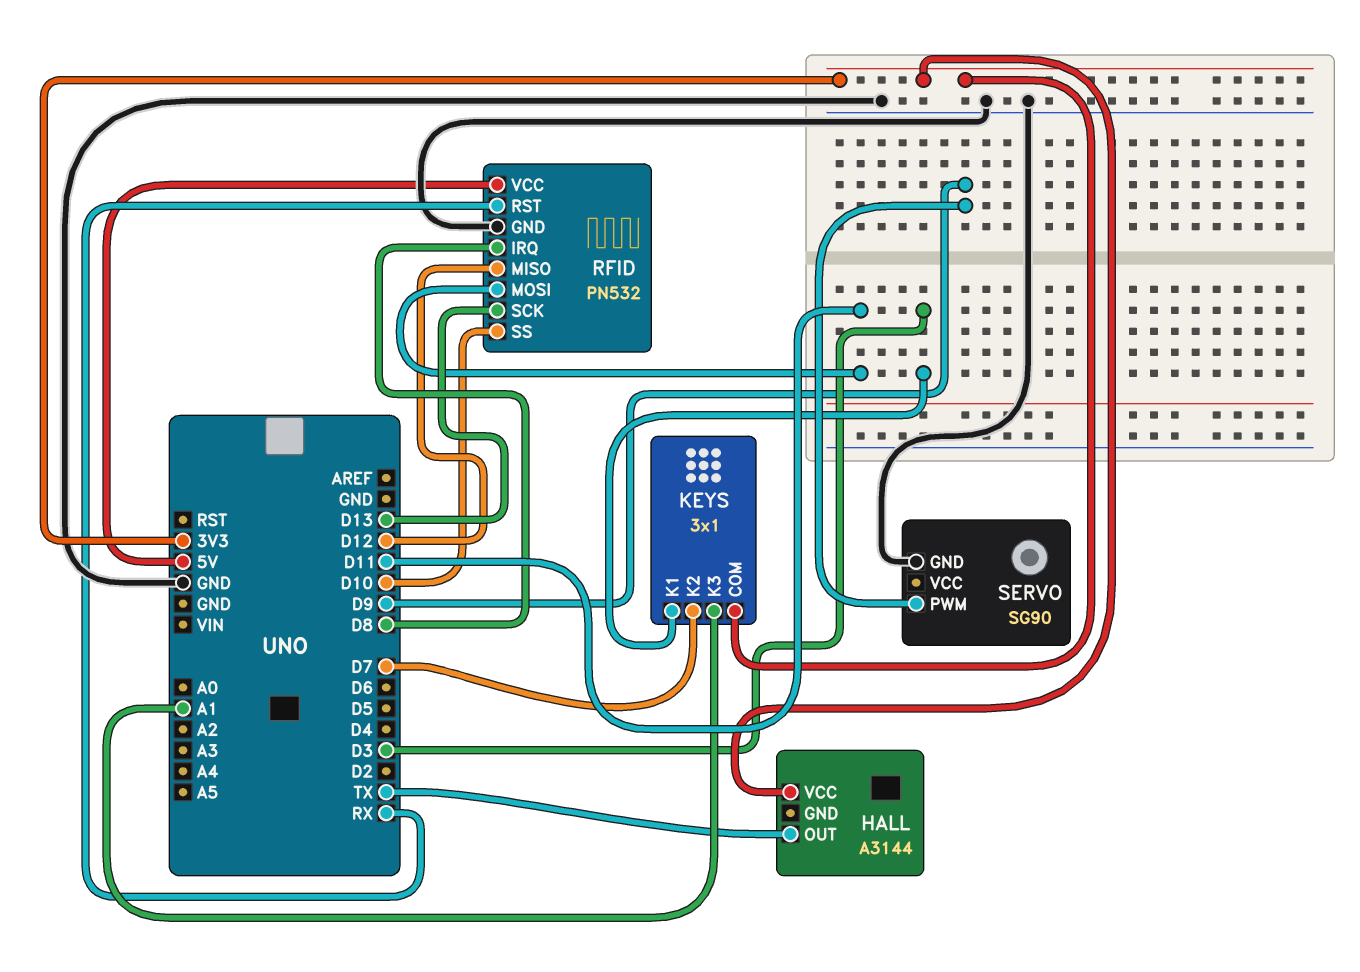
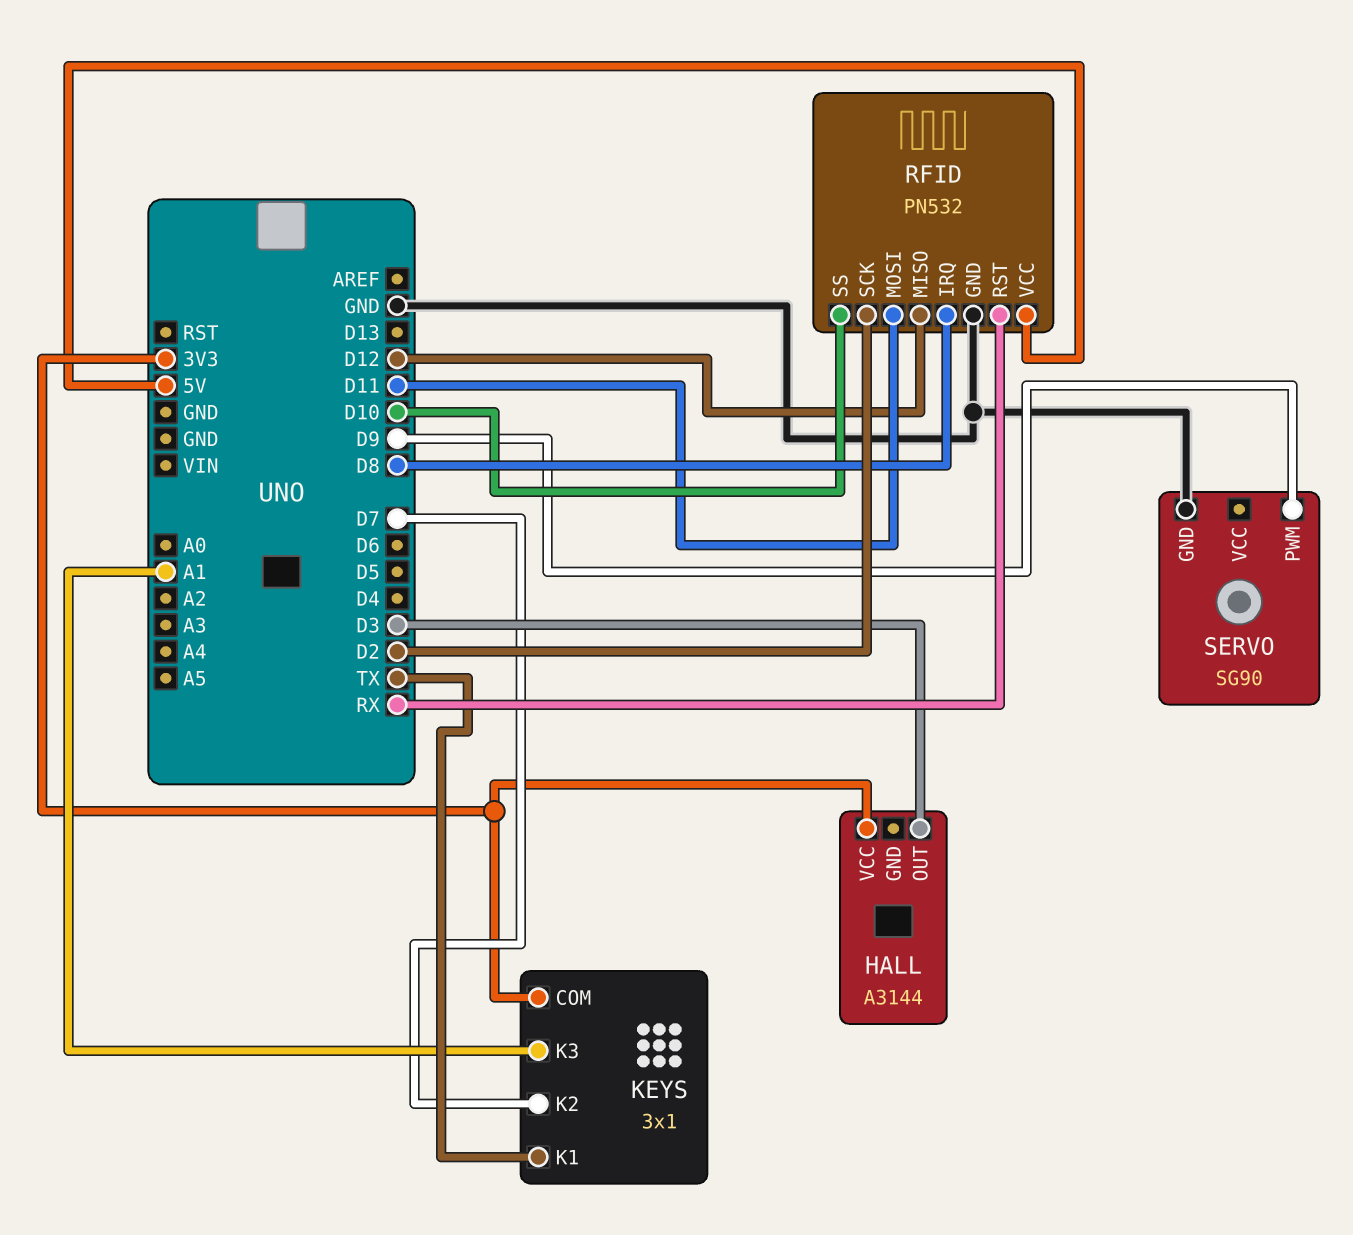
HALL pin OUT: TX -> D3
KEYS pin K1: D3 -> TX
RFID pin SCK: D13 -> D2

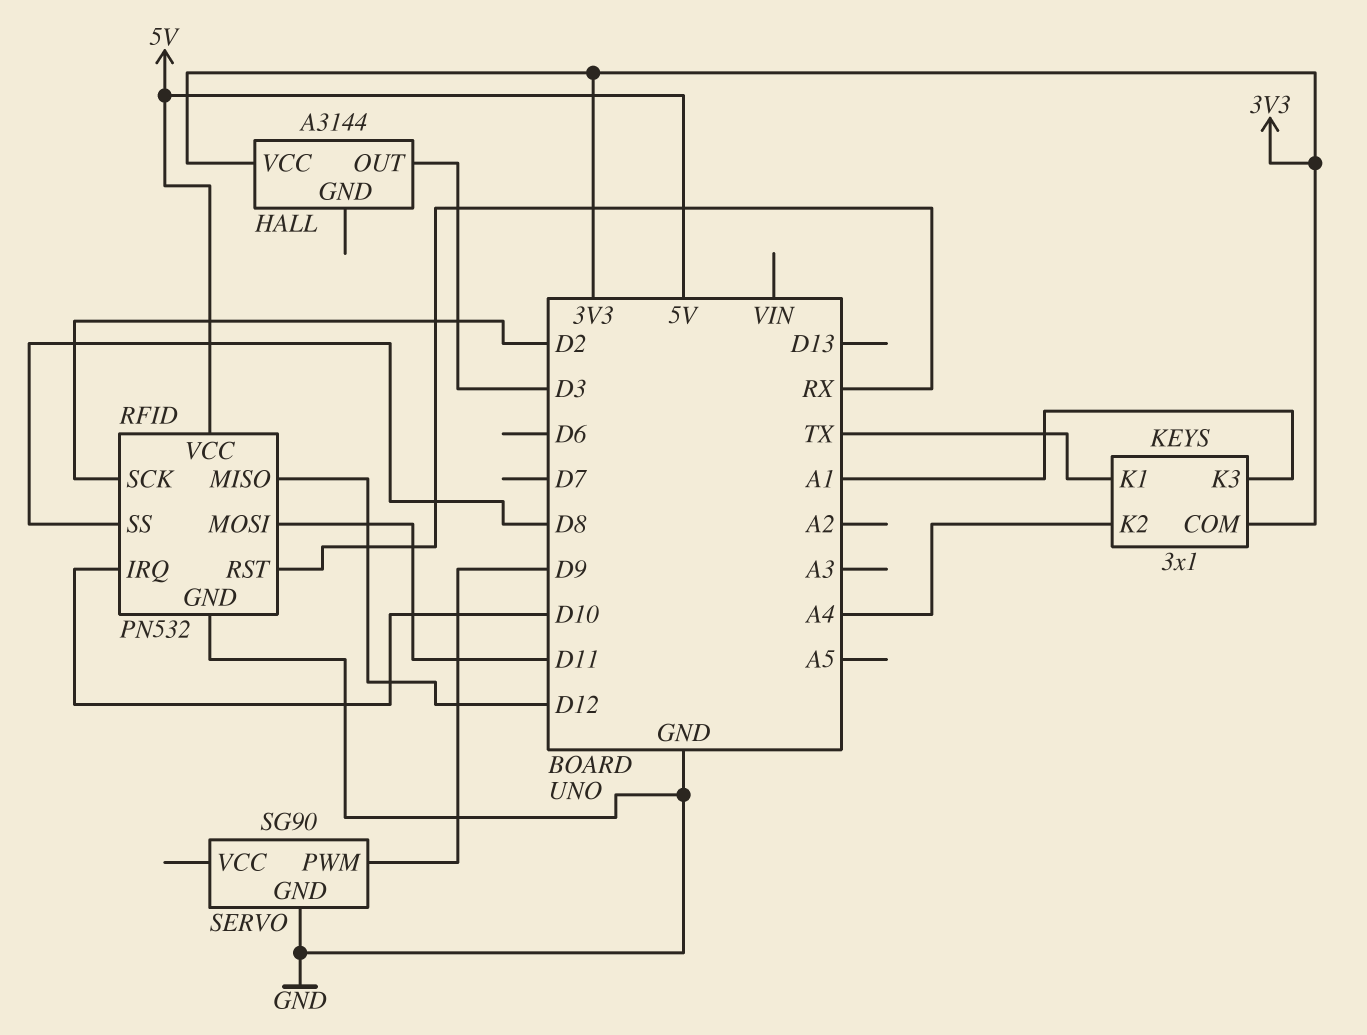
KEYS pin K2: D7 -> A4
RFID pin IRQ: D8 -> D10
RFID pin SS: D10 -> D8

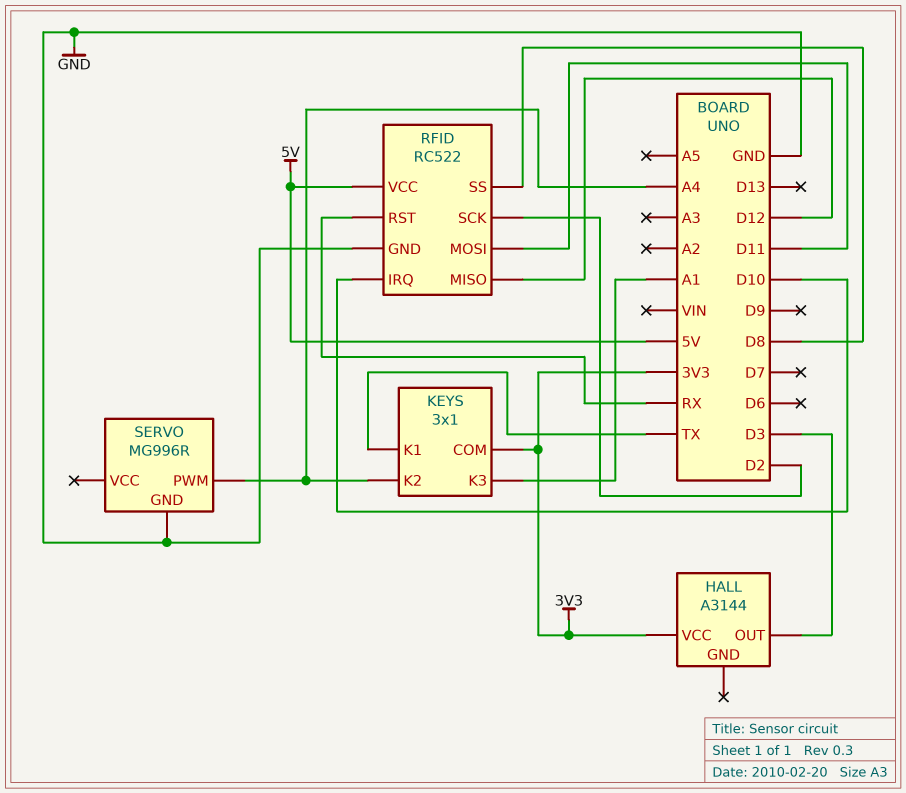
RFID: PN532 -> RC522
SERVO: SG90 -> MG996R
SERVO pin PWM: D9 -> A4

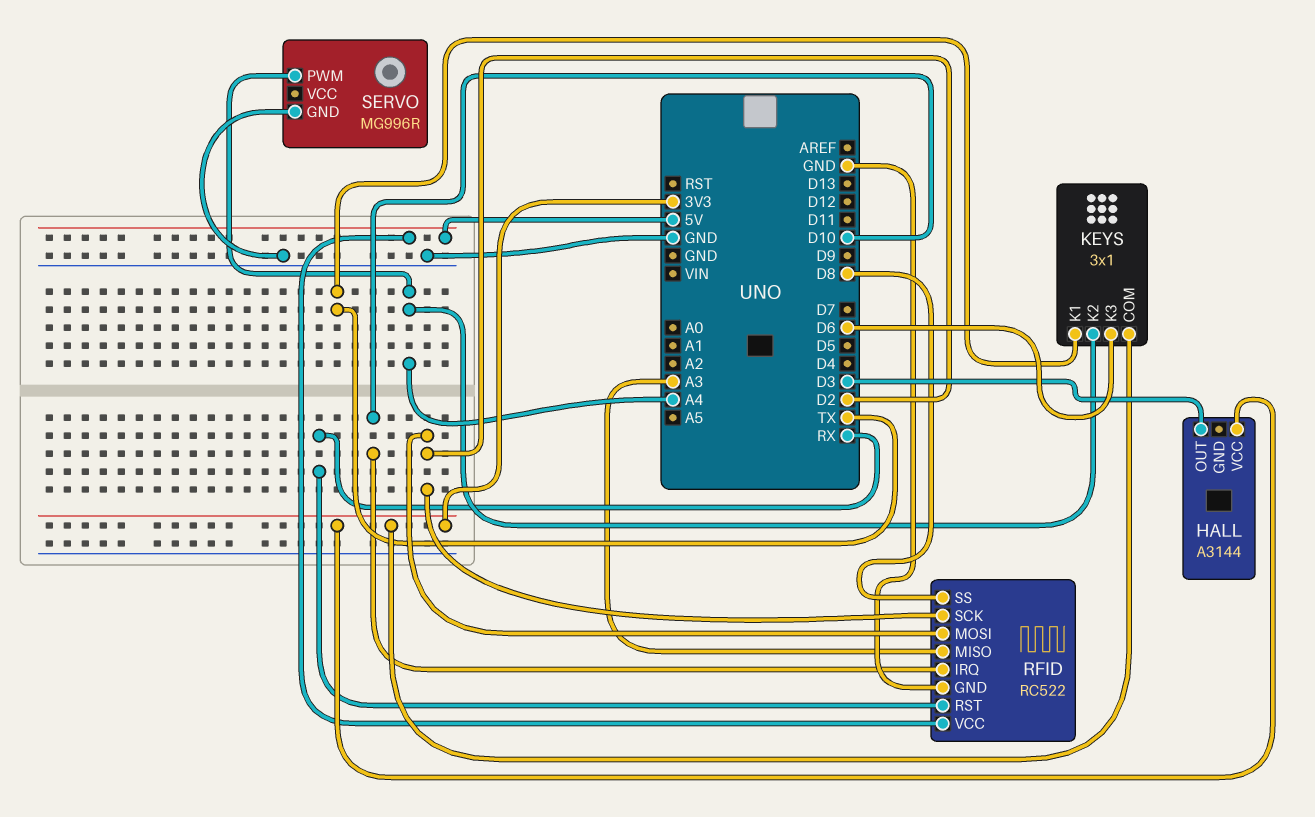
KEYS pin K3: A1 -> D6
RFID pin MISO: D12 -> A3
RFID pin MOSI: D11 -> D2

